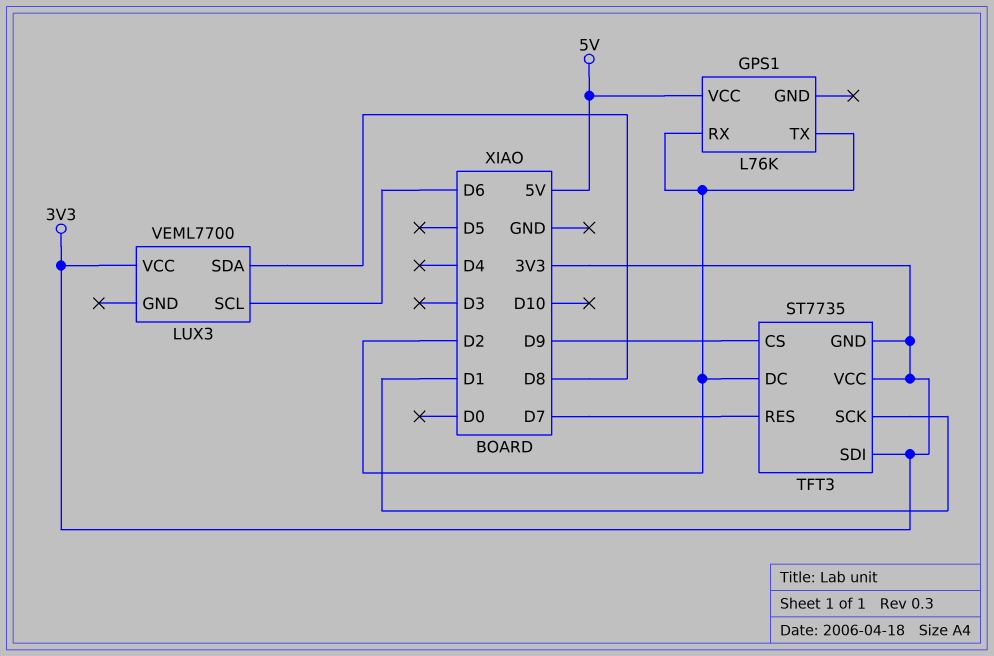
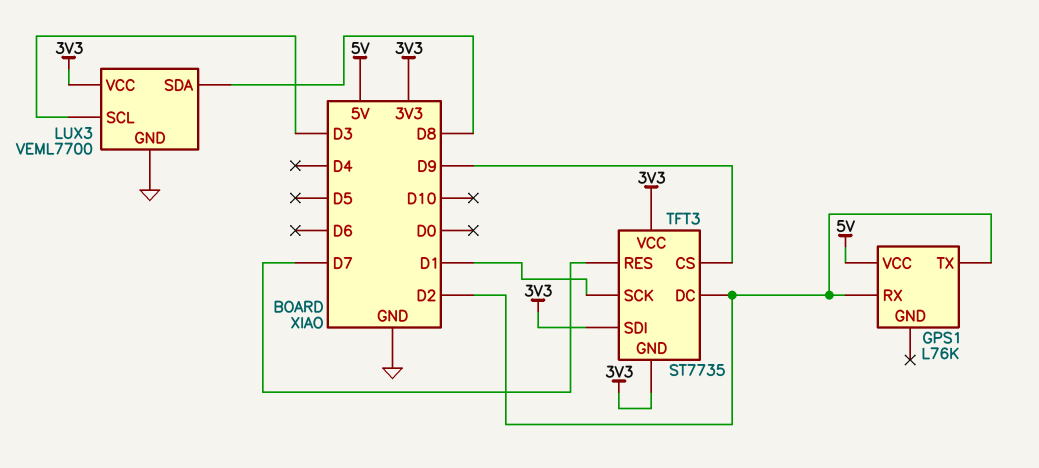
LUX3 pin GND: none -> GND
LUX3 pin SCL: D6 -> D3

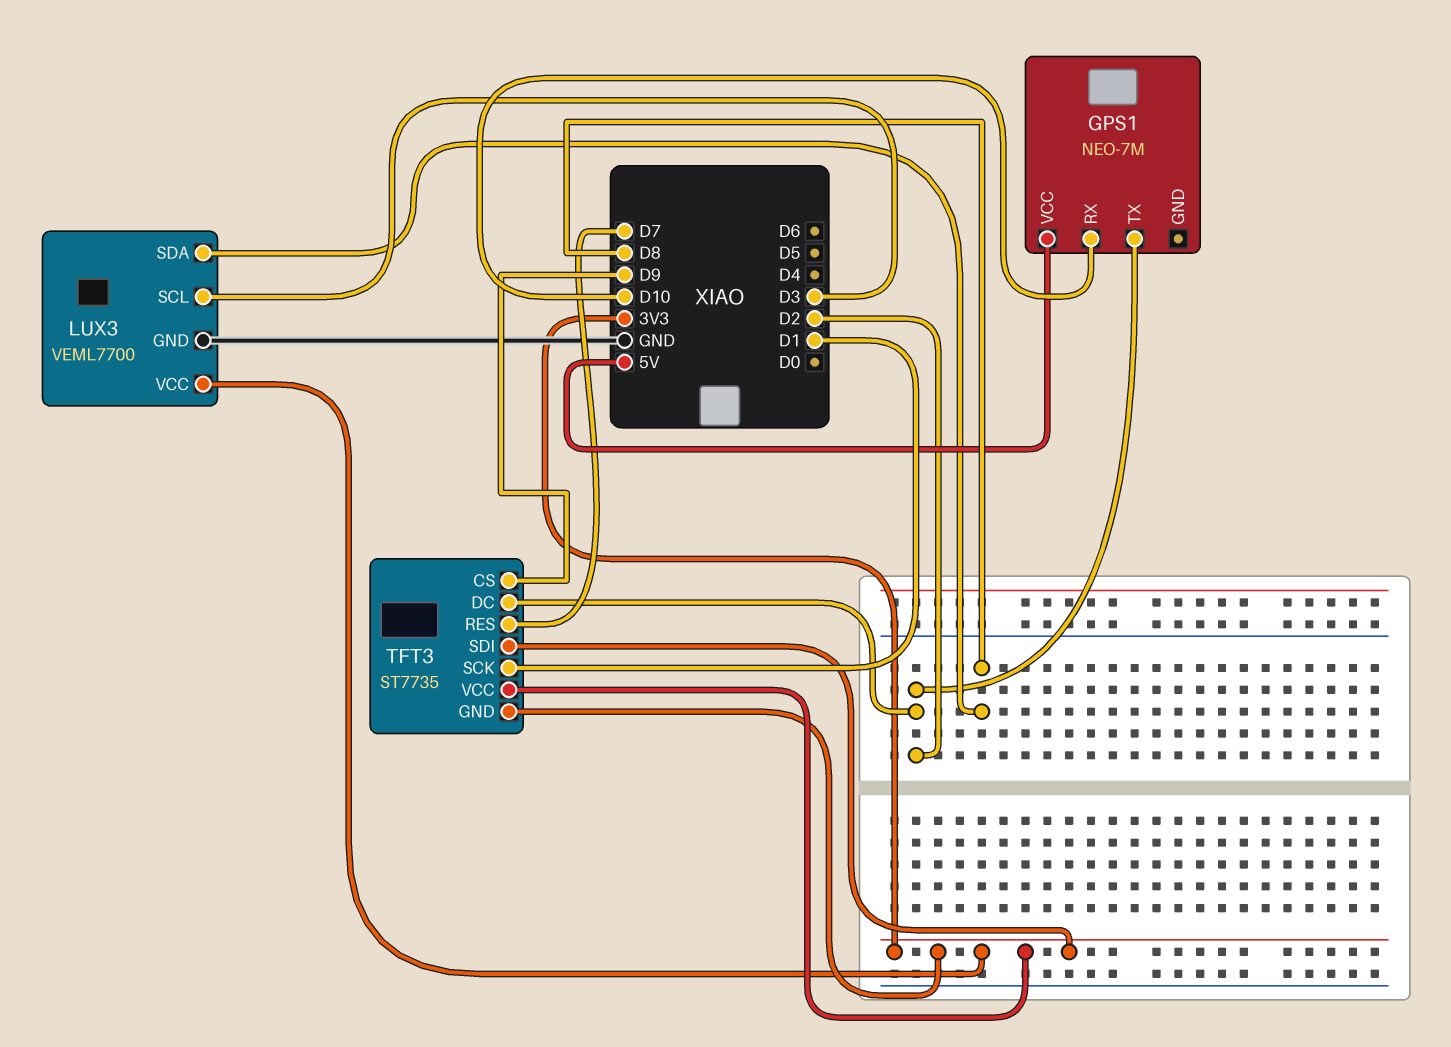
GPS1: L76K -> NEO-7M
GPS1 pin RX: D2 -> D10

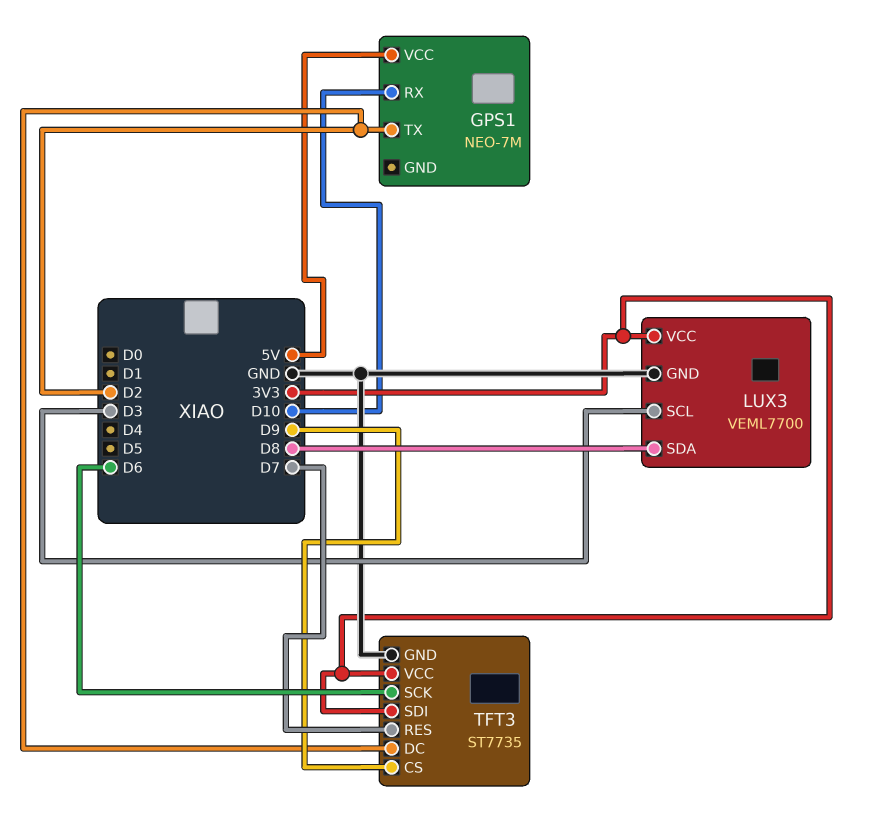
TFT3 pin GND: 3V3 -> GND
TFT3 pin SCK: D1 -> D6

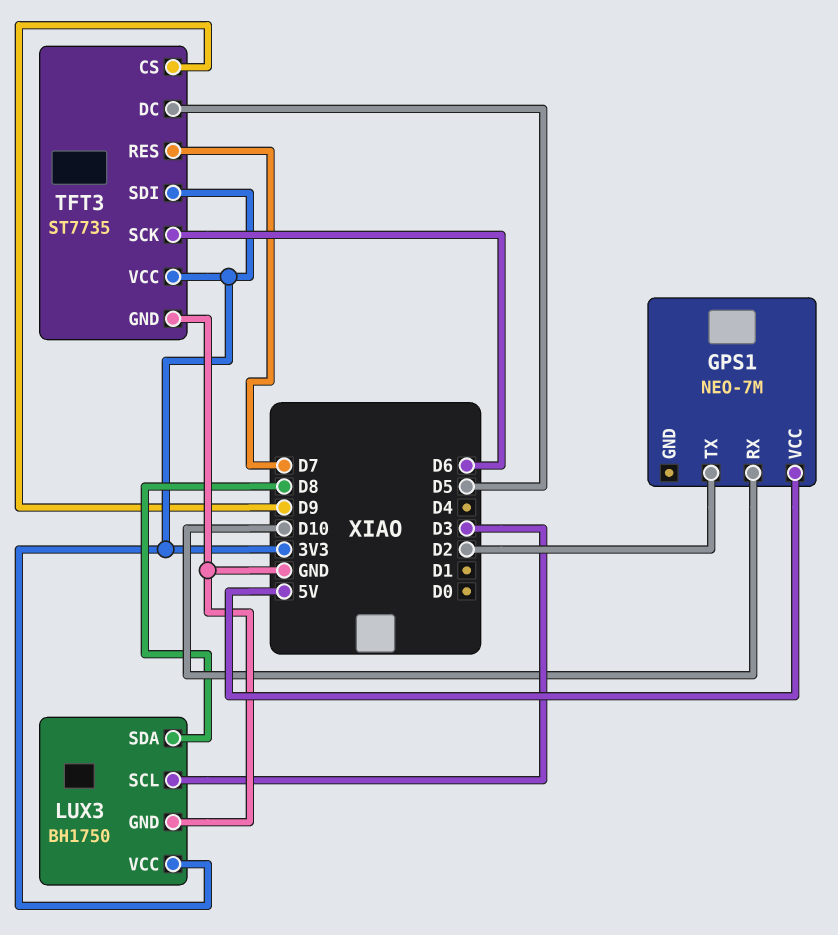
LUX3: VEML7700 -> BH1750
TFT3 pin DC: D2 -> D5

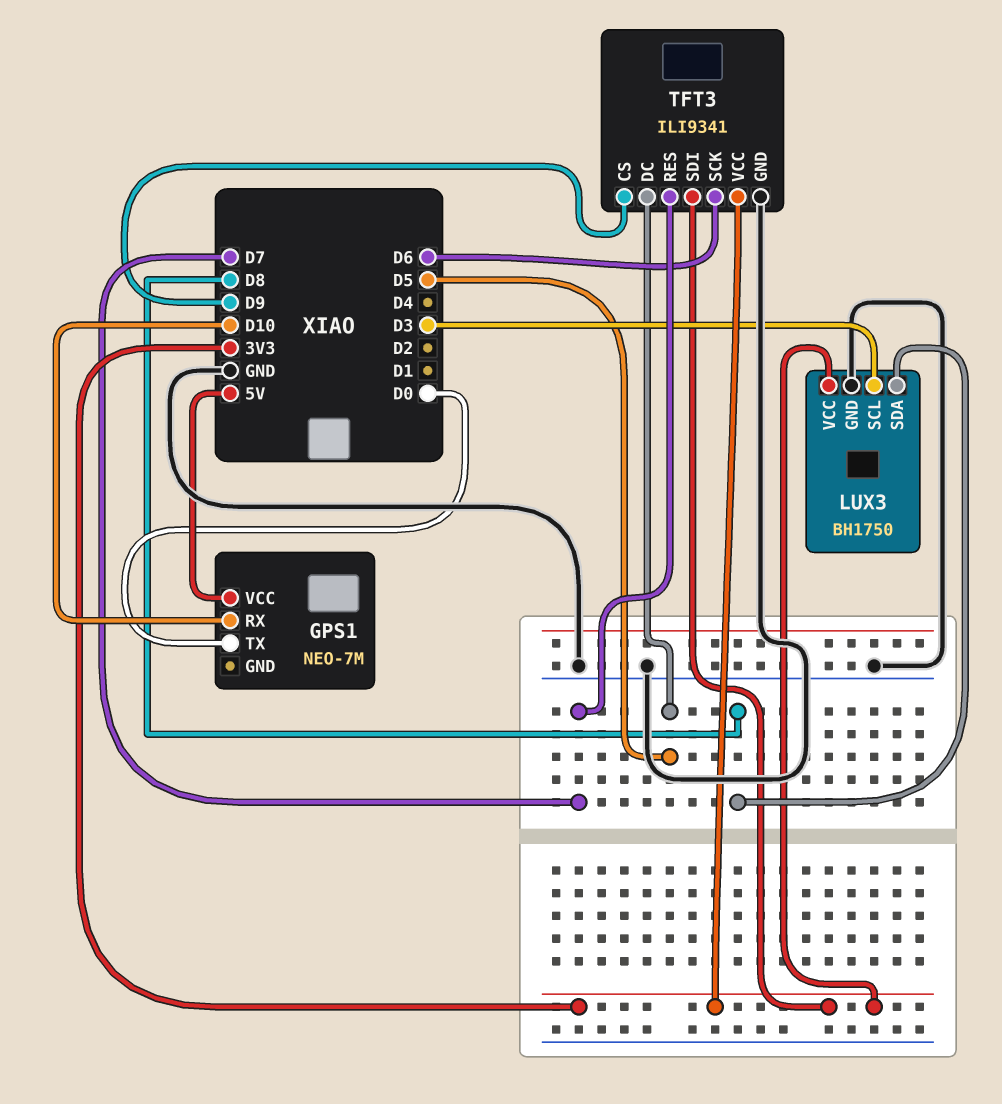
GPS1 pin TX: D2 -> D0
TFT3: ST7735 -> ILI9341

